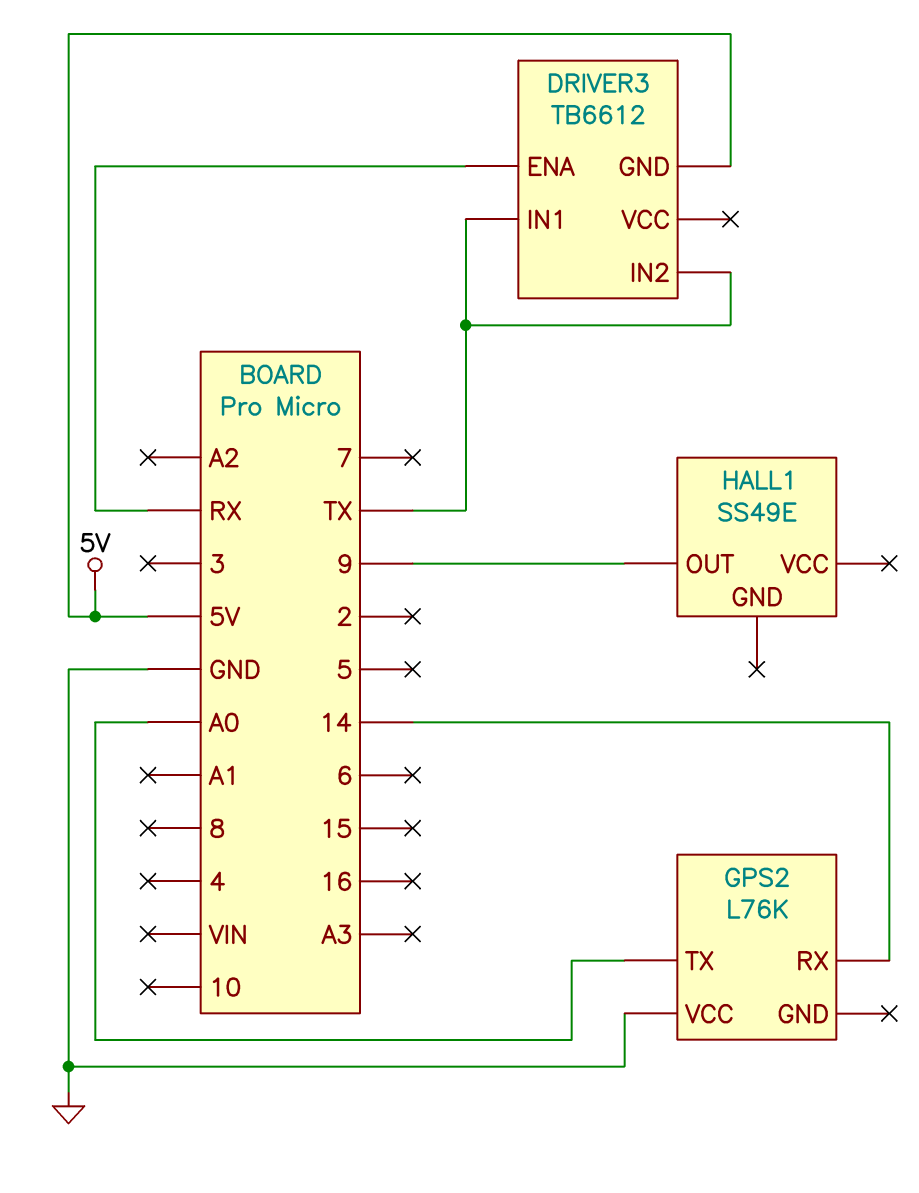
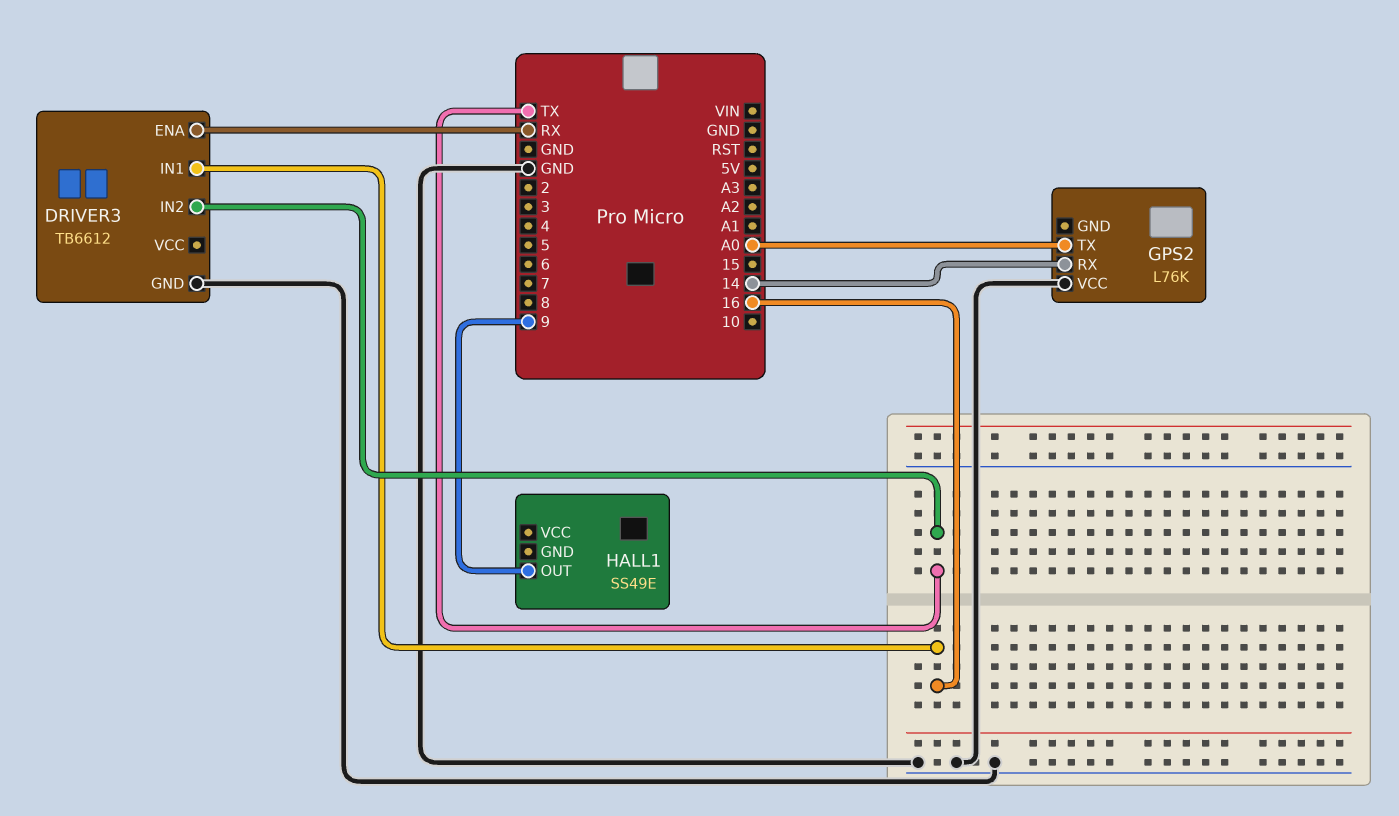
DRIVER3 pin GND: 5V -> GND
DRIVER3 pin IN1: TX -> 16

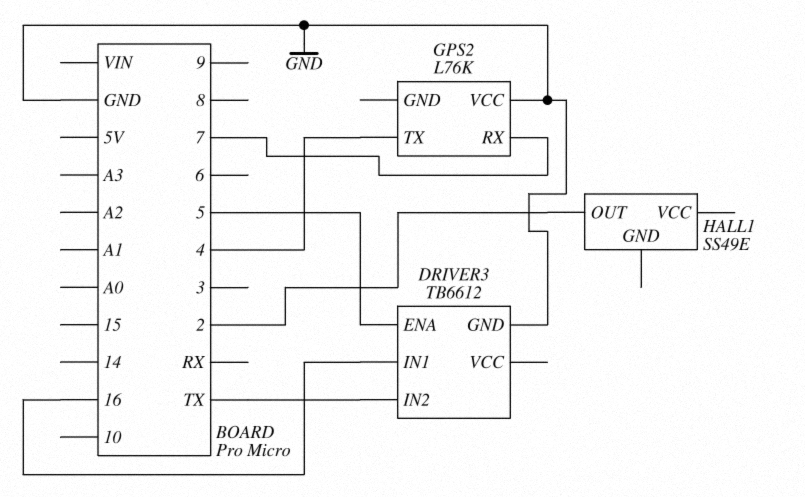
DRIVER3 pin ENA: RX -> 5
GPS2 pin RX: 14 -> 7
GPS2 pin TX: A0 -> 4
HALL1 pin OUT: 9 -> 2

